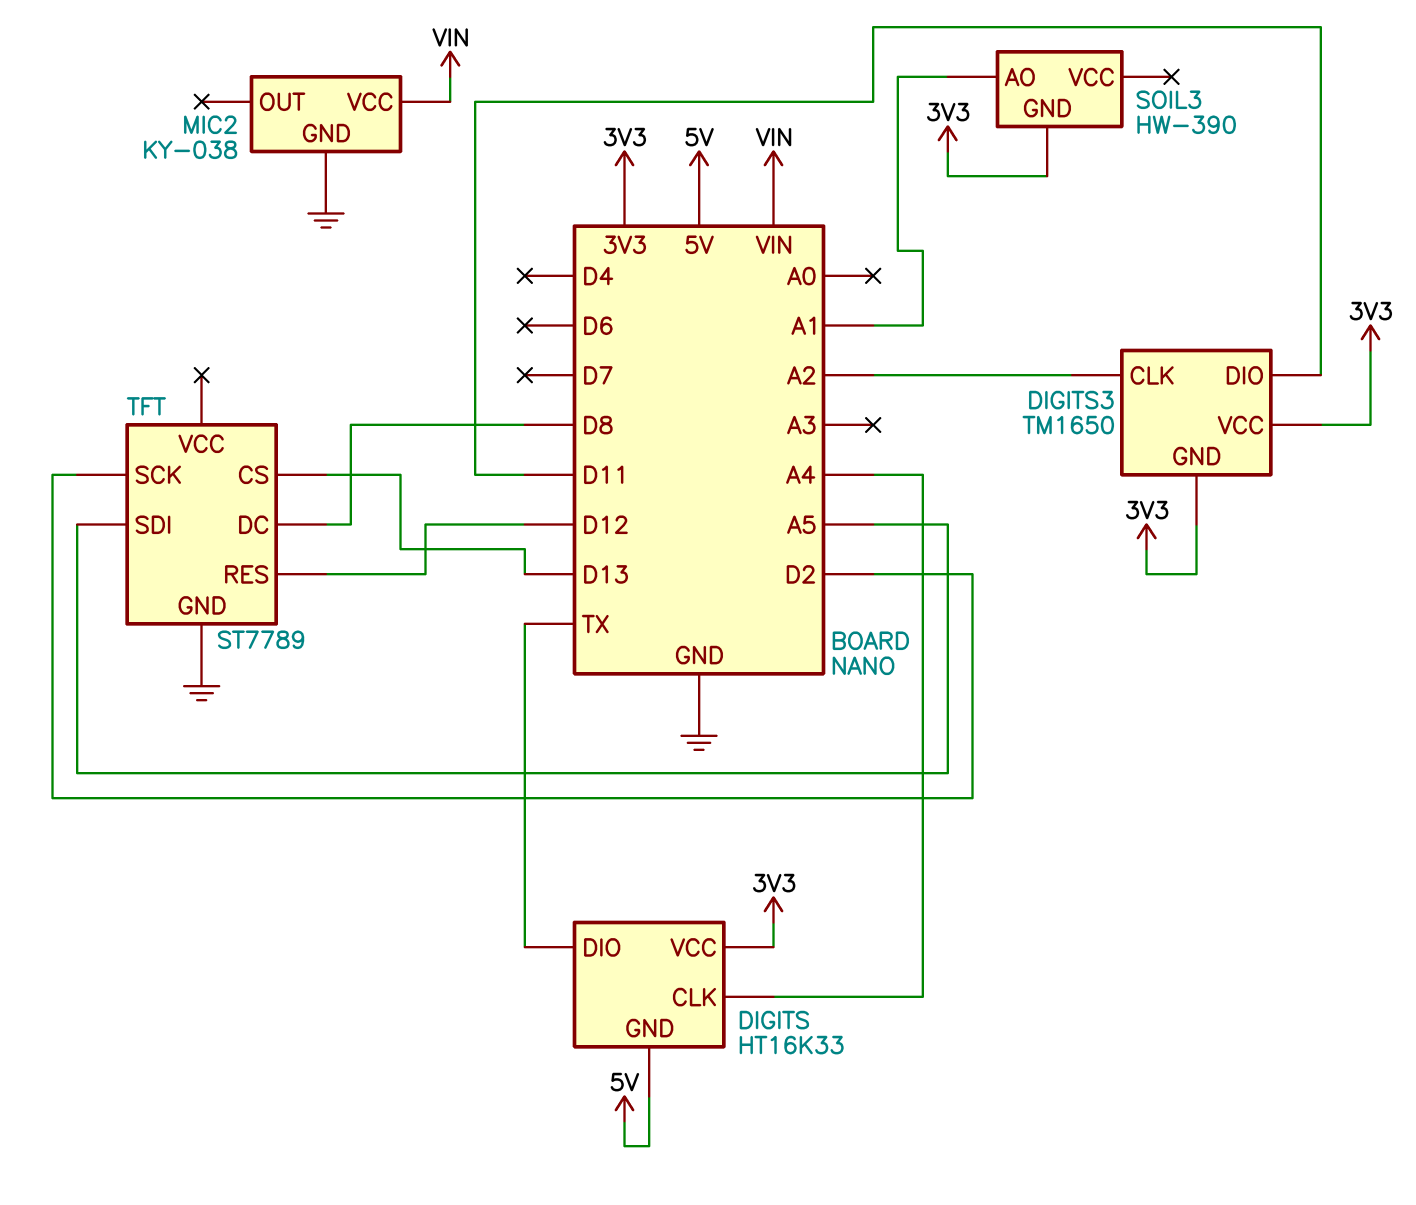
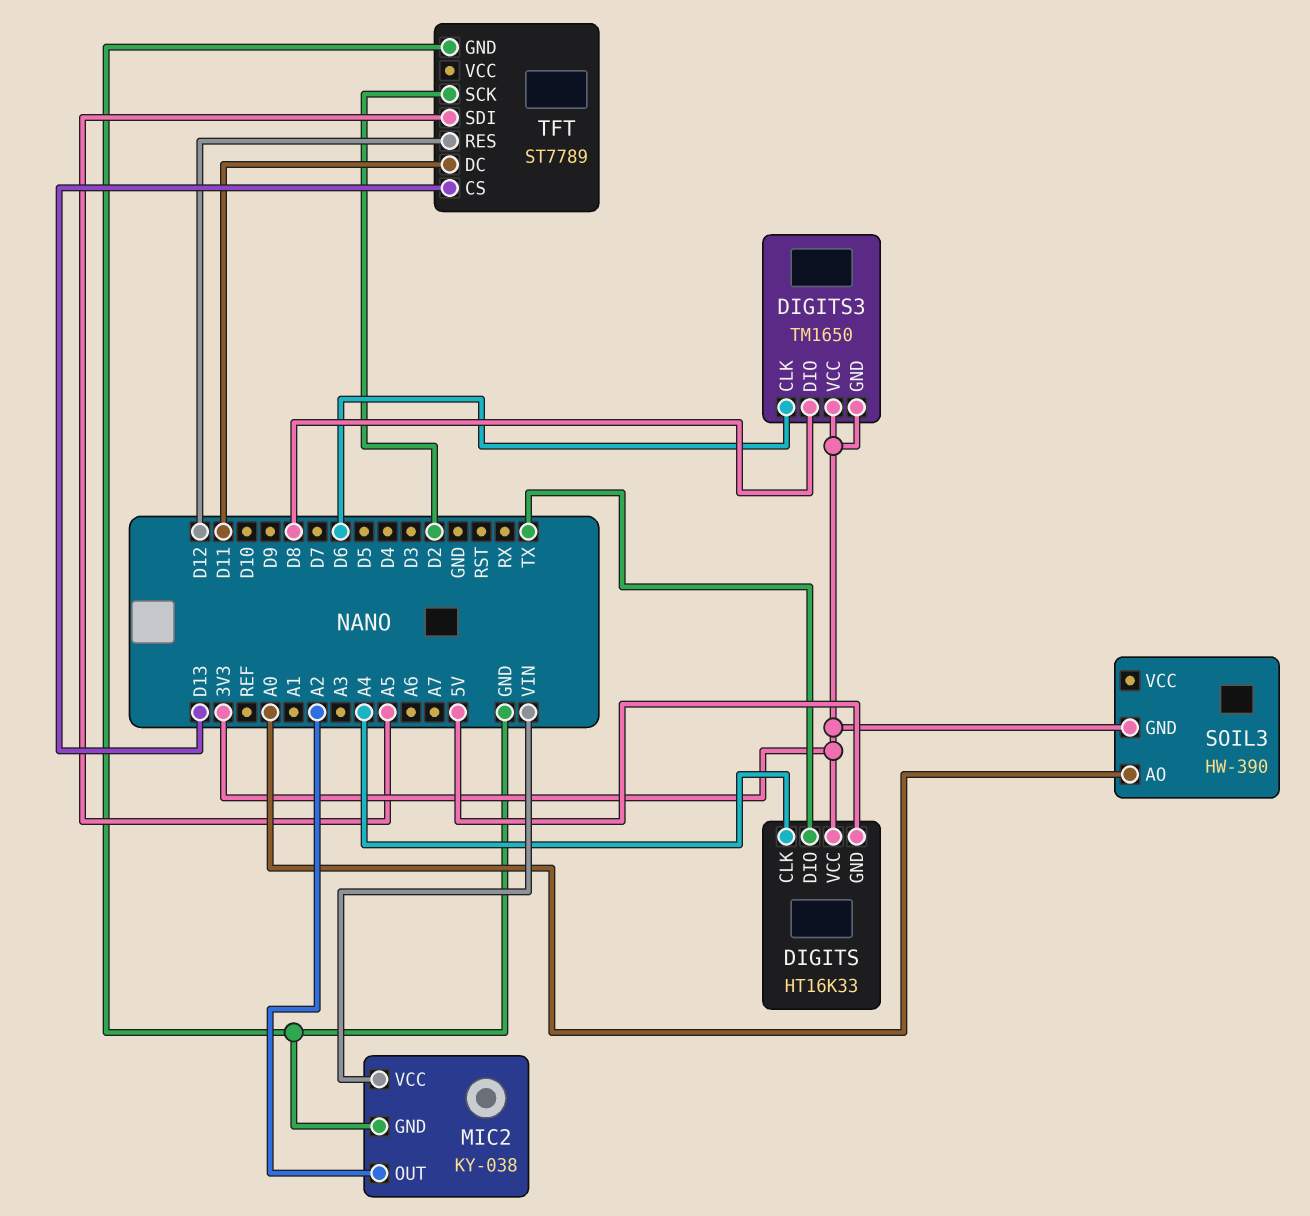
DIGITS3 pin CLK: A2 -> D6
DIGITS3 pin DIO: D11 -> D8
MIC2 pin OUT: none -> A2
SOIL3 pin AO: A1 -> A0
TFT pin DC: D8 -> D11

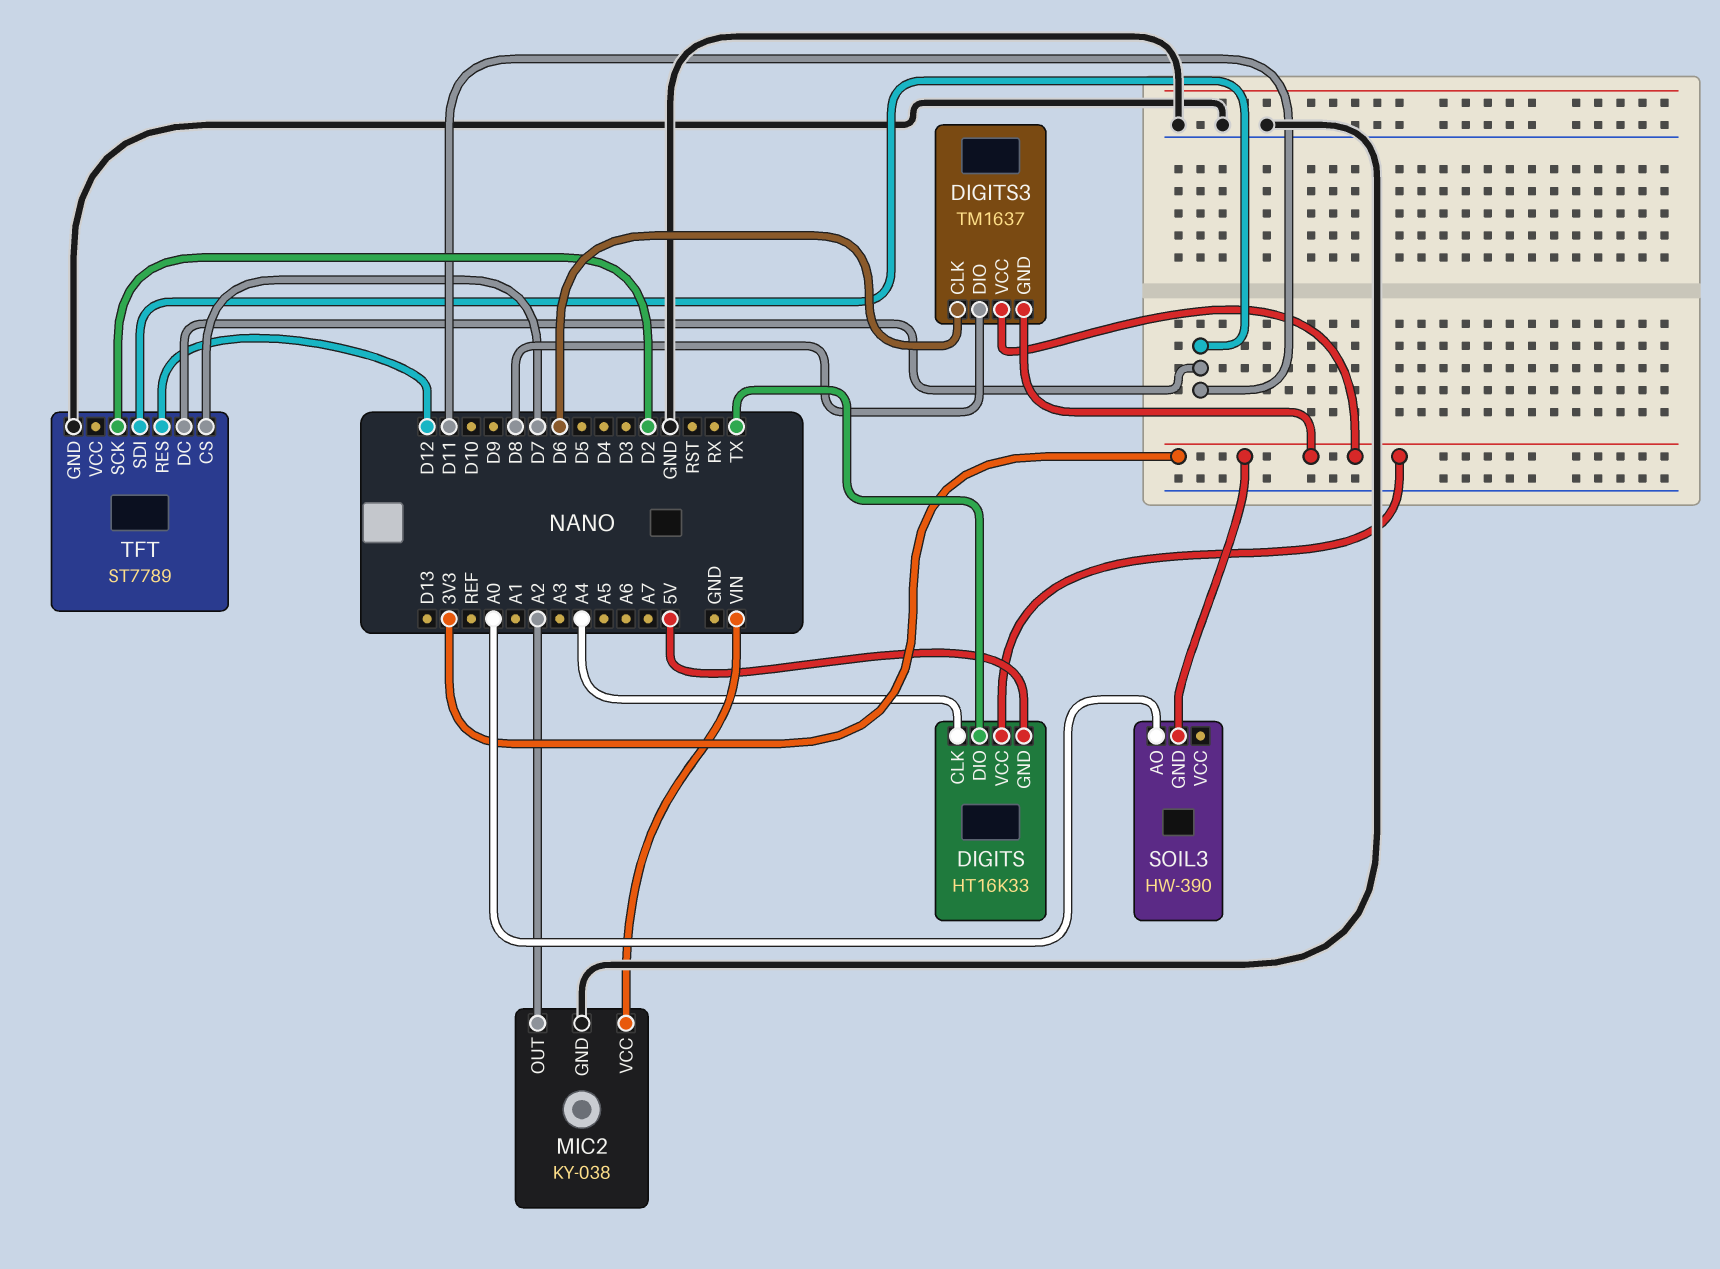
DIGITS3: TM1650 -> TM1637
TFT pin CS: D13 -> D7
TFT pin SDI: A5 -> D11

